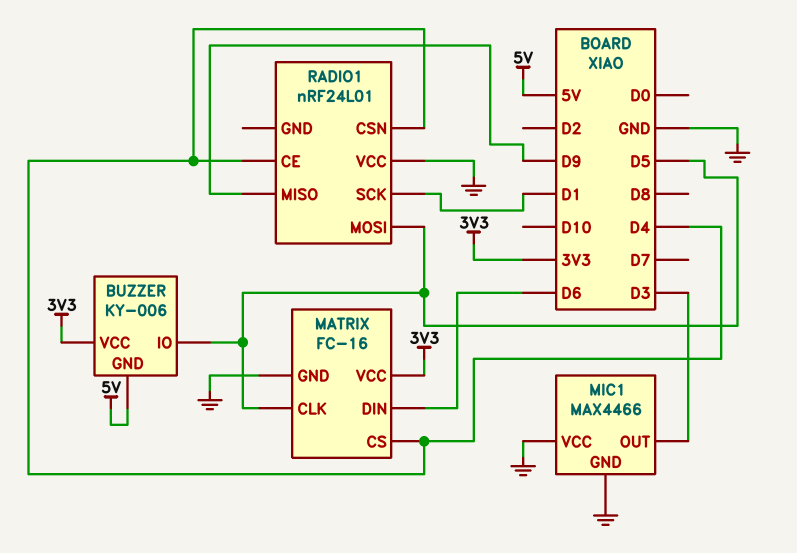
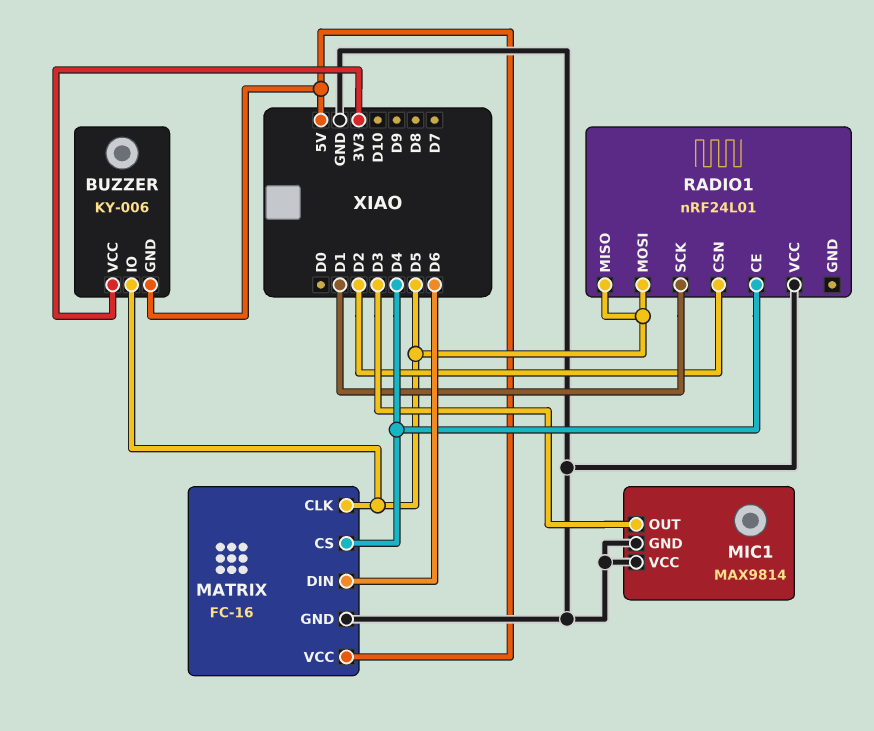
MATRIX pin VCC: 3V3 -> 5V
MIC1: MAX4466 -> MAX9814
RADIO1 pin CSN: D4 -> D2
RADIO1 pin MISO: D9 -> D5

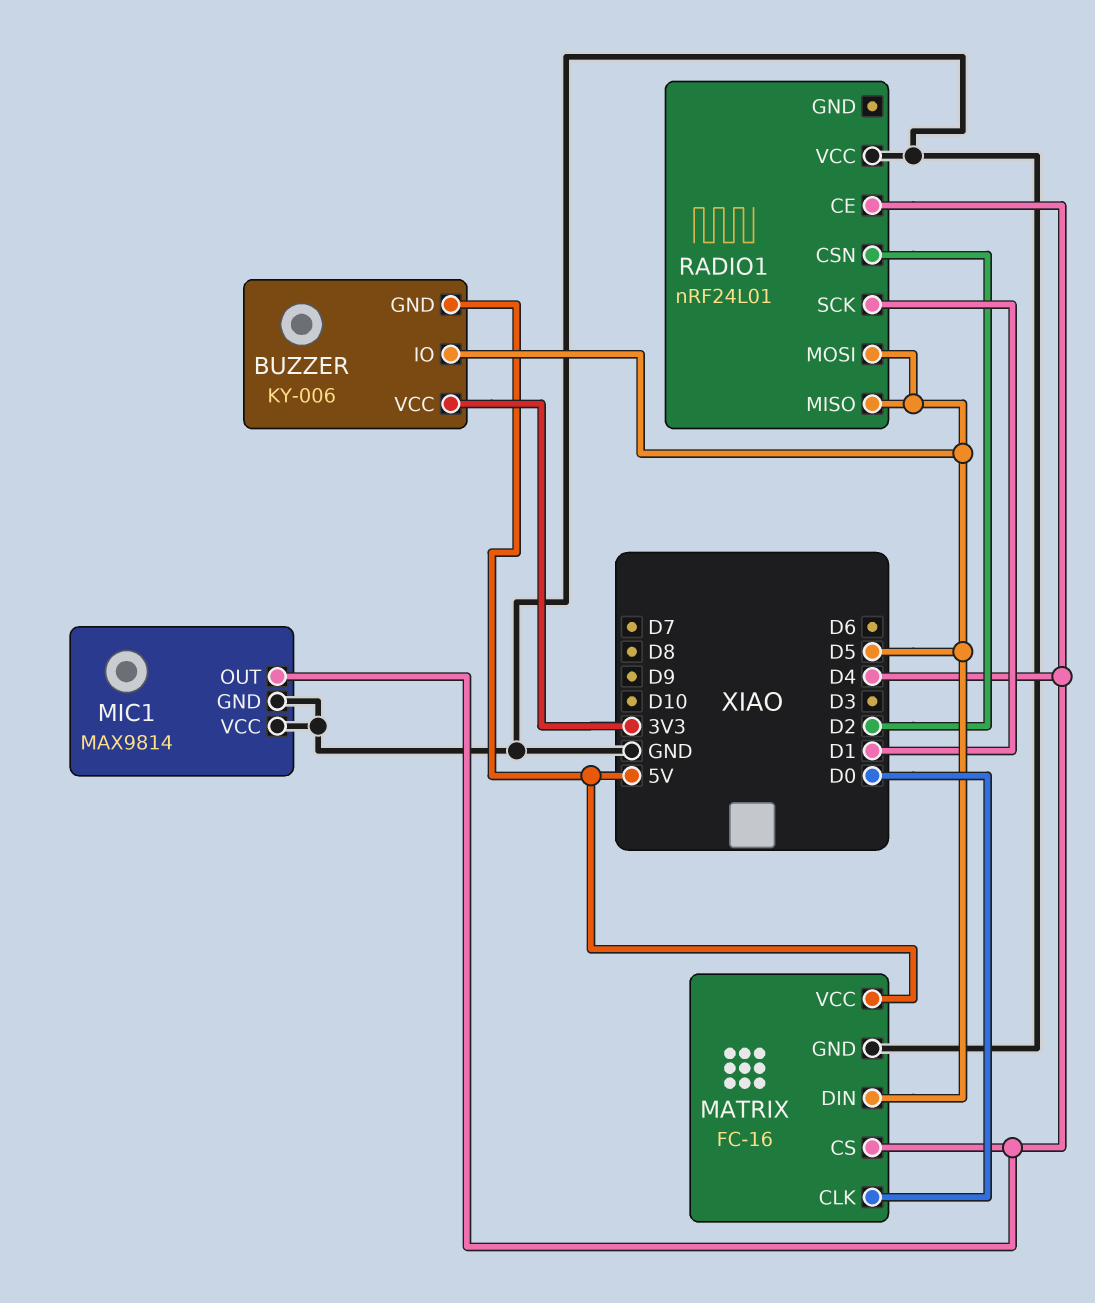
MATRIX pin CLK: D5 -> D0
MATRIX pin DIN: D6 -> D5
MIC1 pin OUT: D3 -> D4

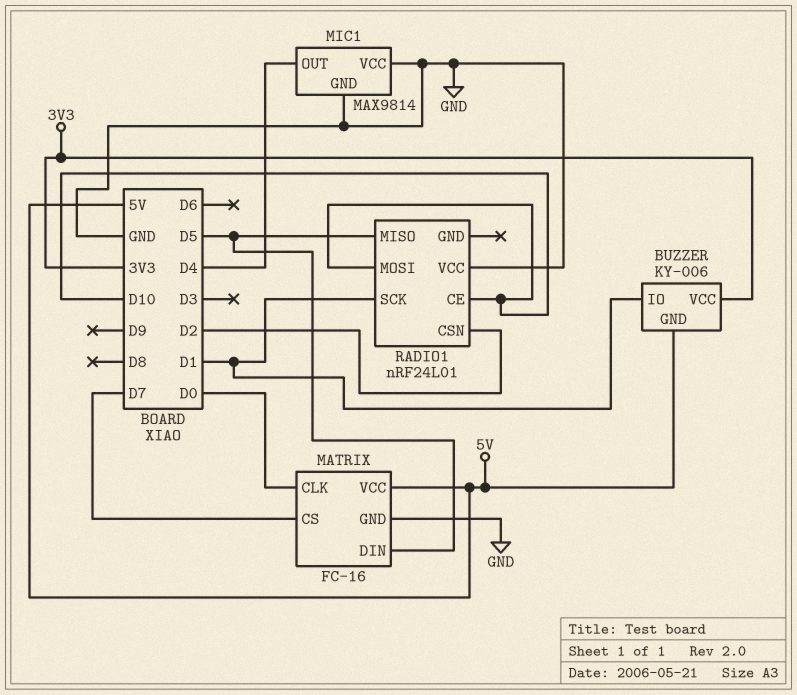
BUZZER pin IO: D5 -> D1
MATRIX pin CS: D4 -> D7
RADIO1 pin CE: D4 -> D10
RADIO1 pin MOSI: D5 -> D10

